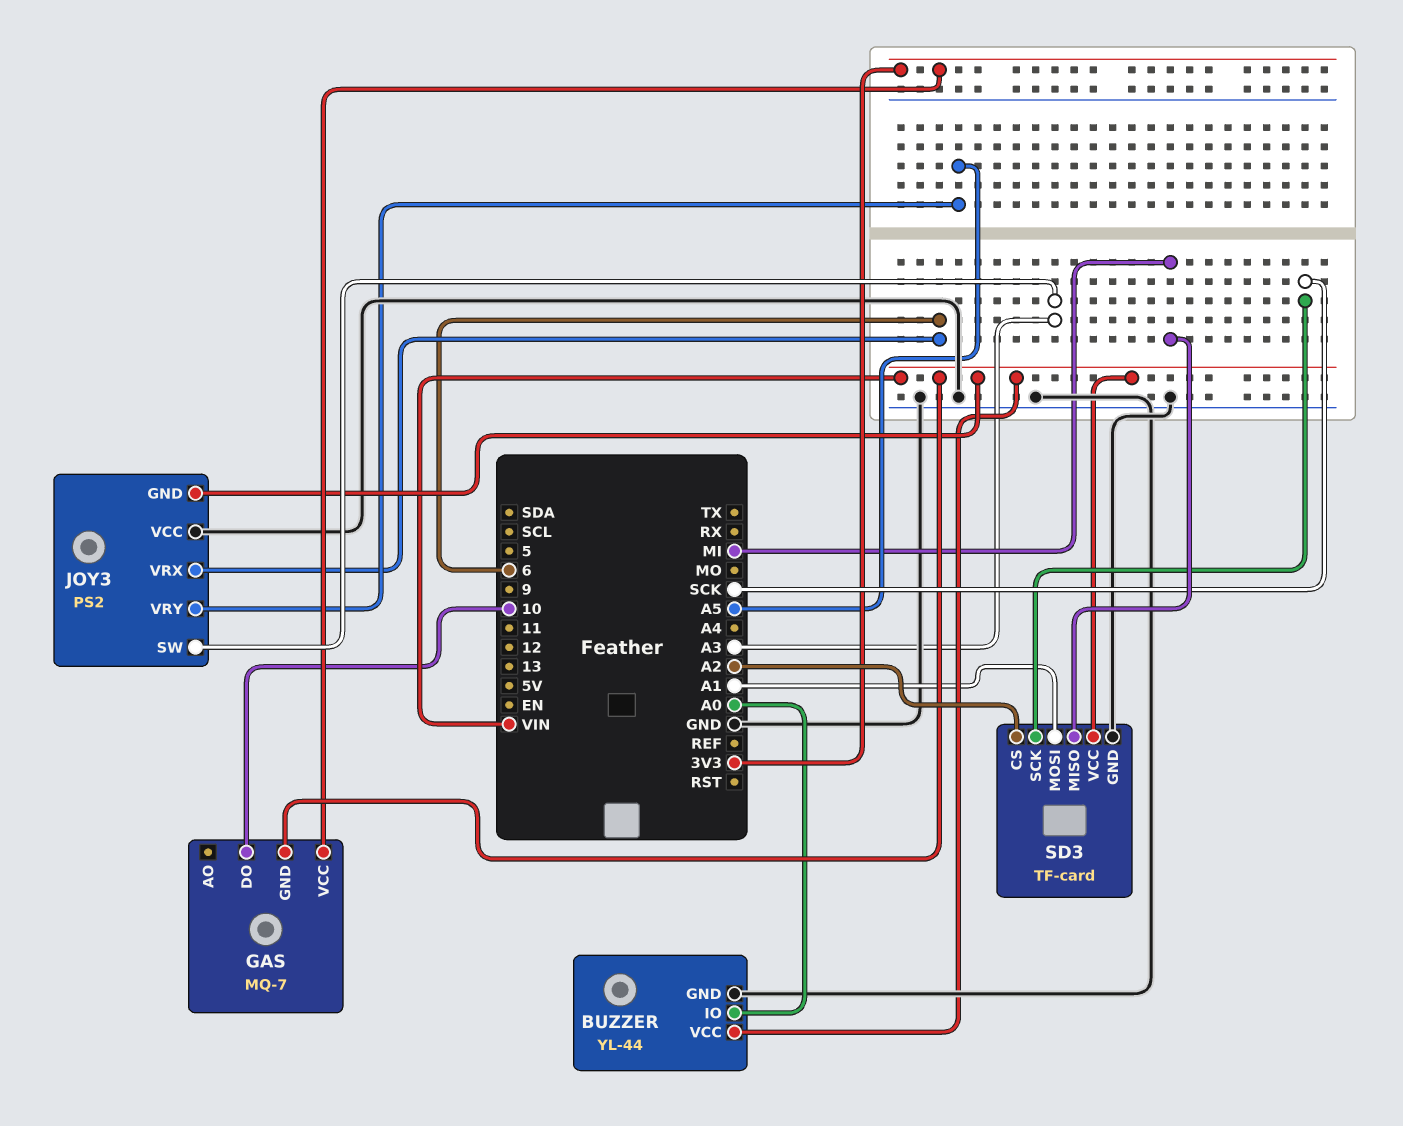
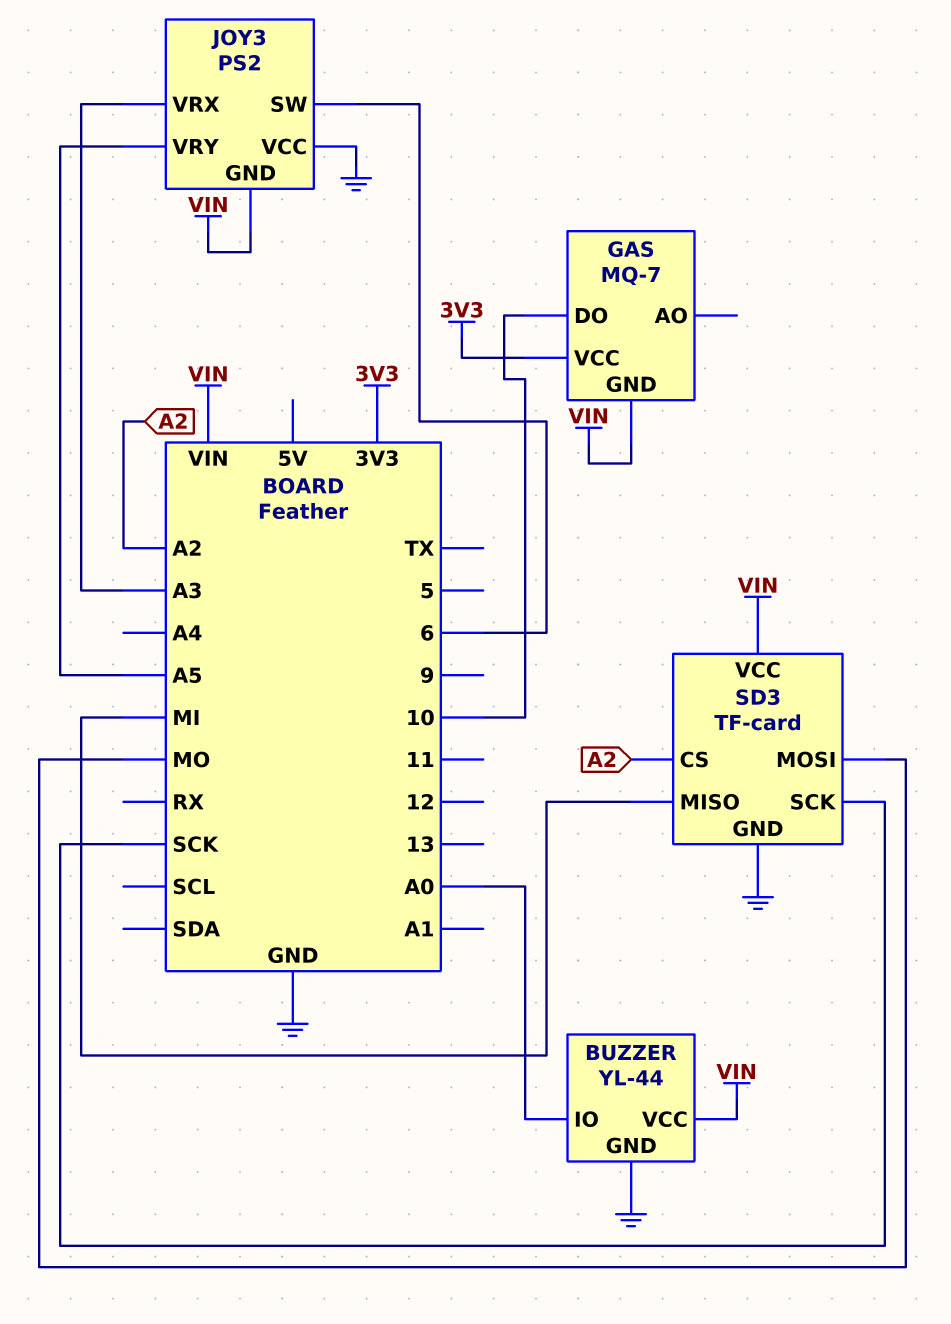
JOY3 pin SW: A3 -> 6
JOY3 pin VRX: 6 -> A3
SD3 pin MOSI: A1 -> MO

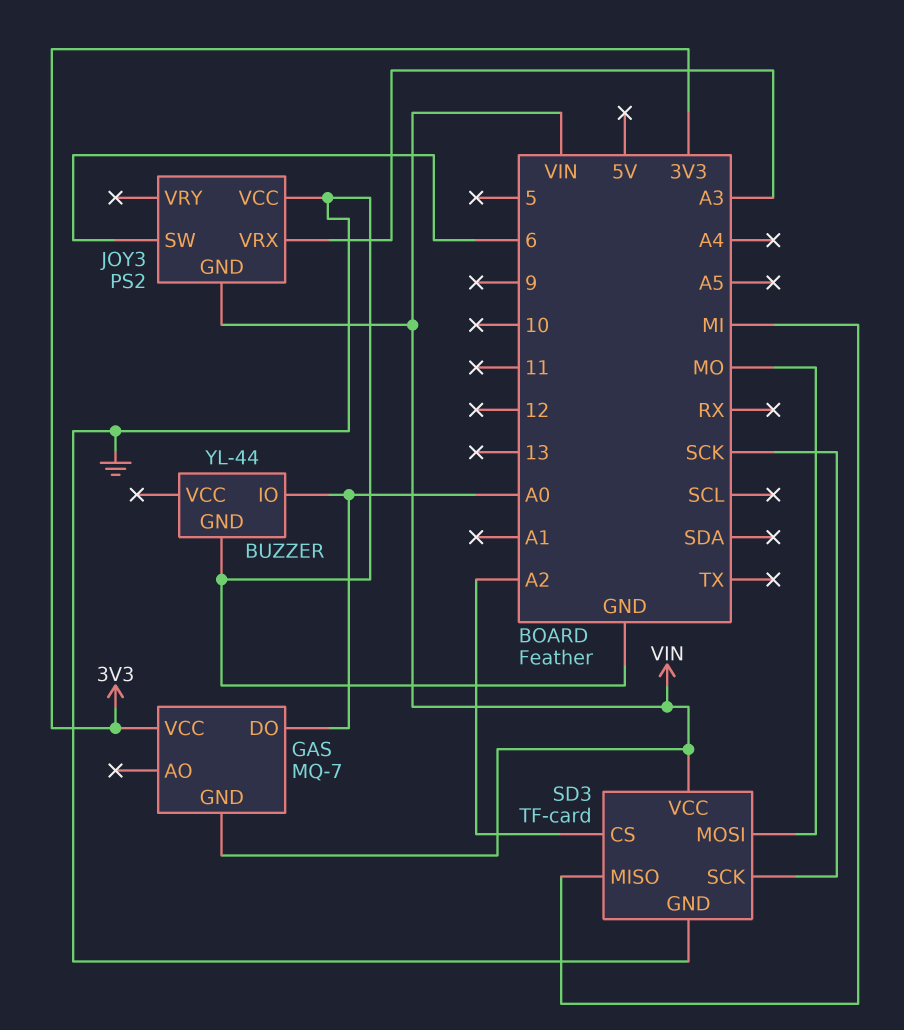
BUZZER pin VCC: VIN -> none
GAS pin DO: 10 -> A0
JOY3 pin VRY: A5 -> none

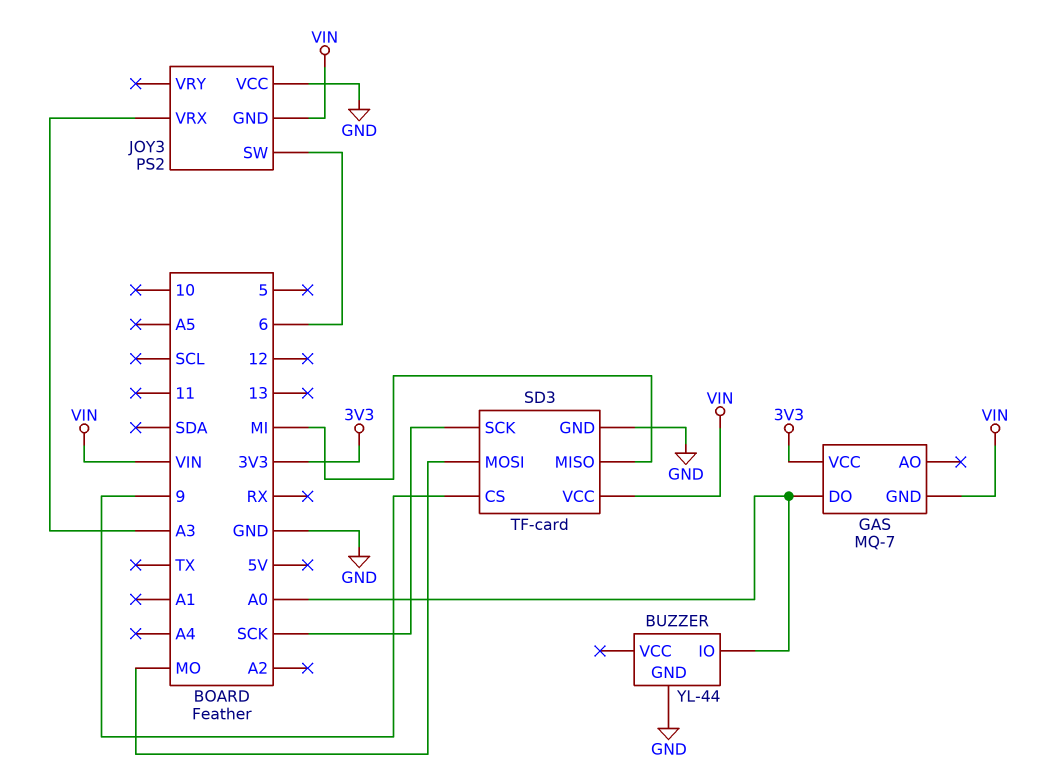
SD3 pin CS: A2 -> 9

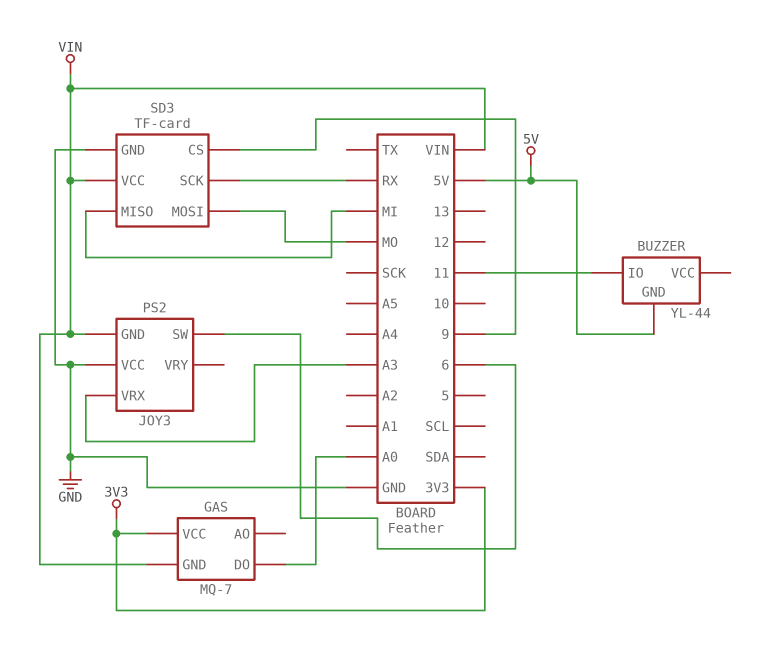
BUZZER pin GND: GND -> 5V
BUZZER pin IO: A0 -> 11
SD3 pin SCK: SCK -> RX

